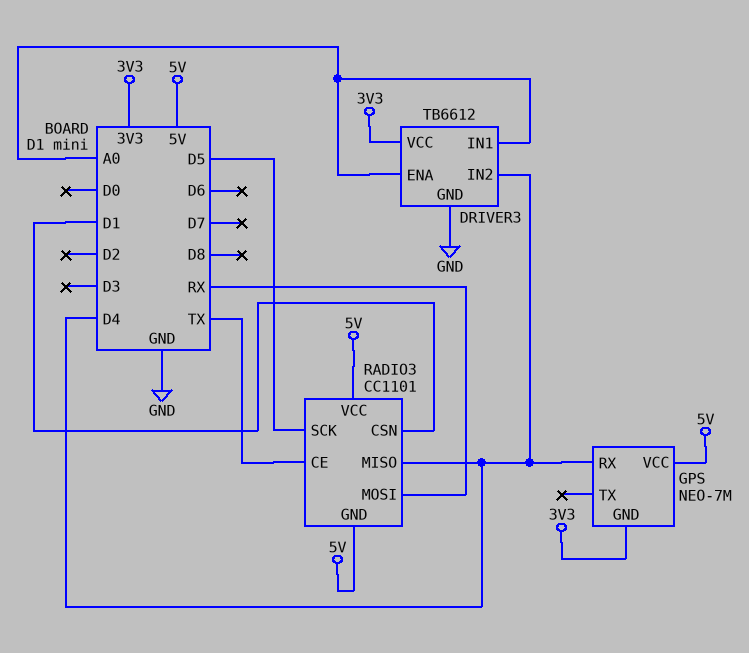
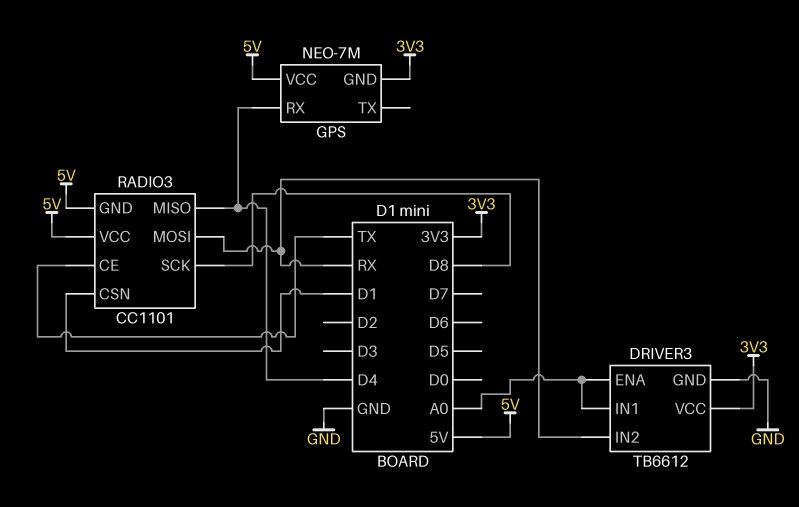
DRIVER3 pin IN2: D4 -> RX
RADIO3 pin SCK: D5 -> D8

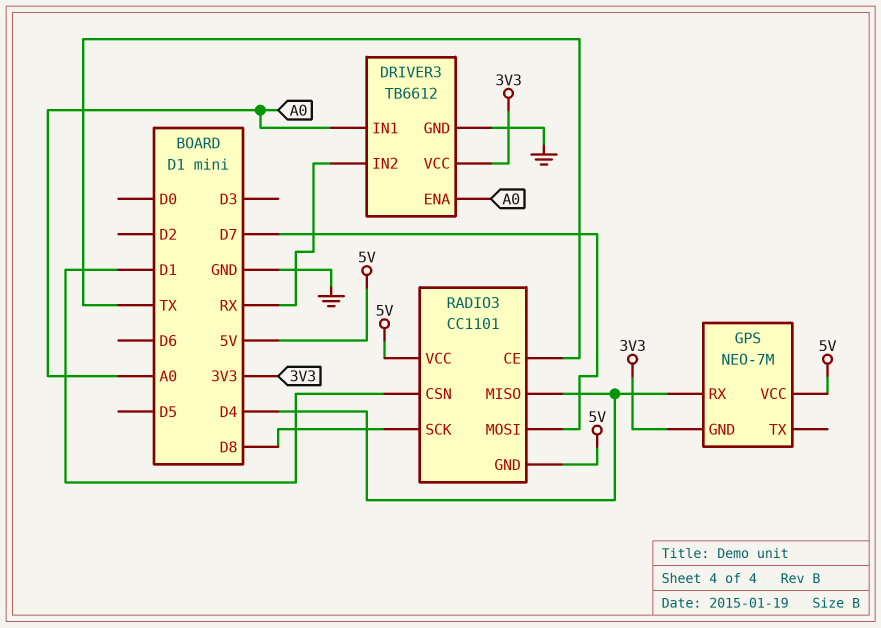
RADIO3 pin MOSI: RX -> D7

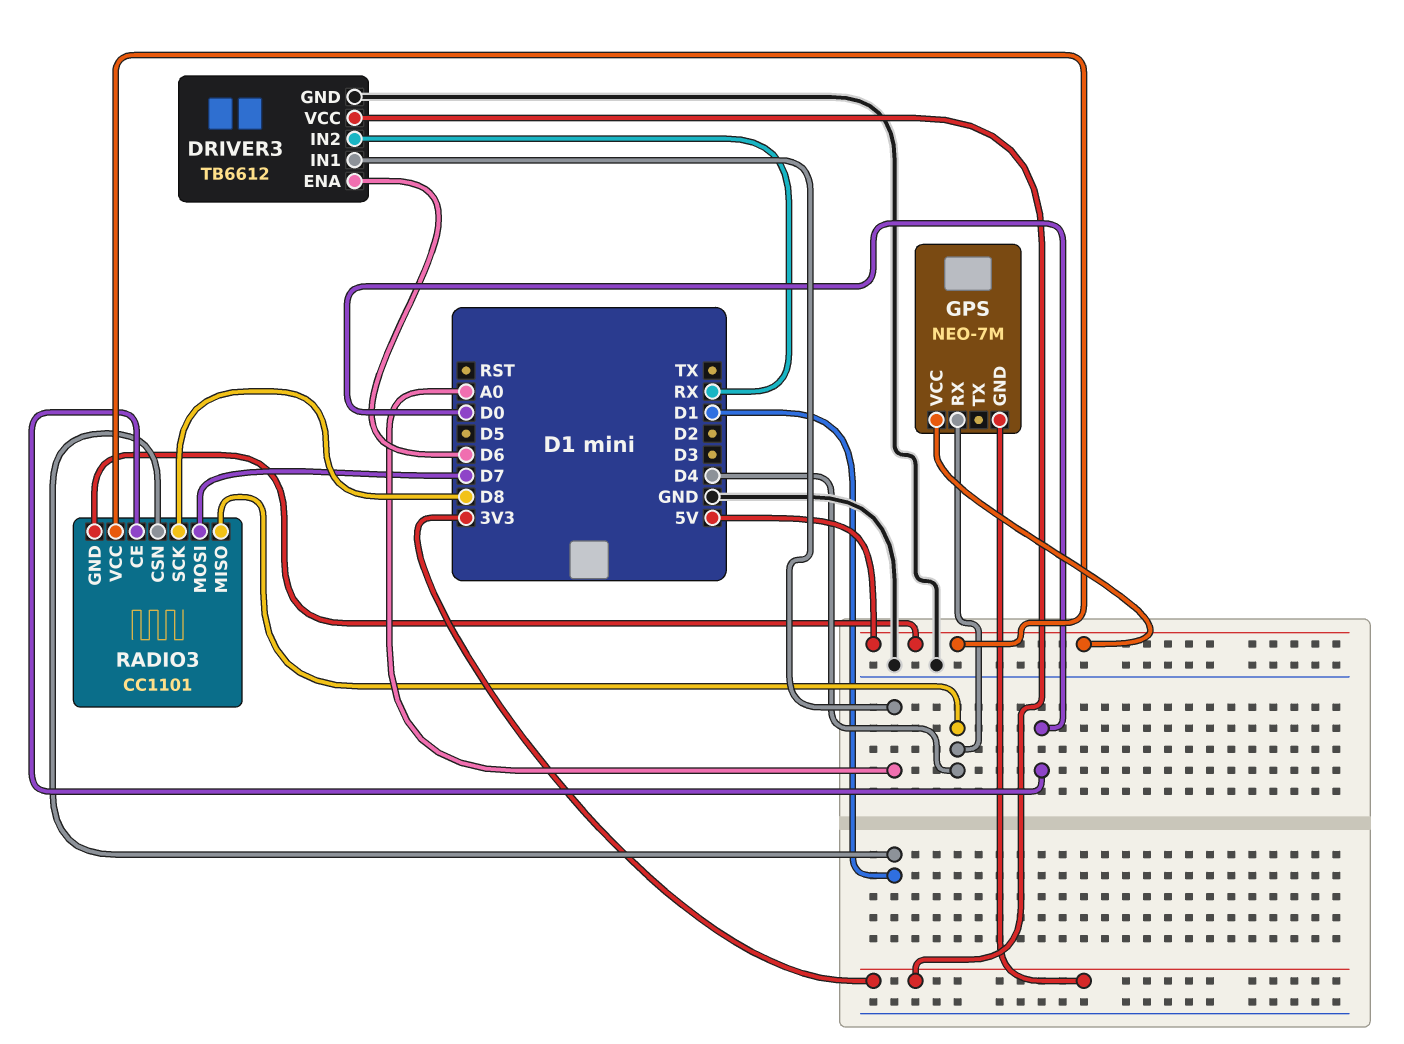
DRIVER3 pin ENA: A0 -> D6
RADIO3 pin CE: TX -> D0

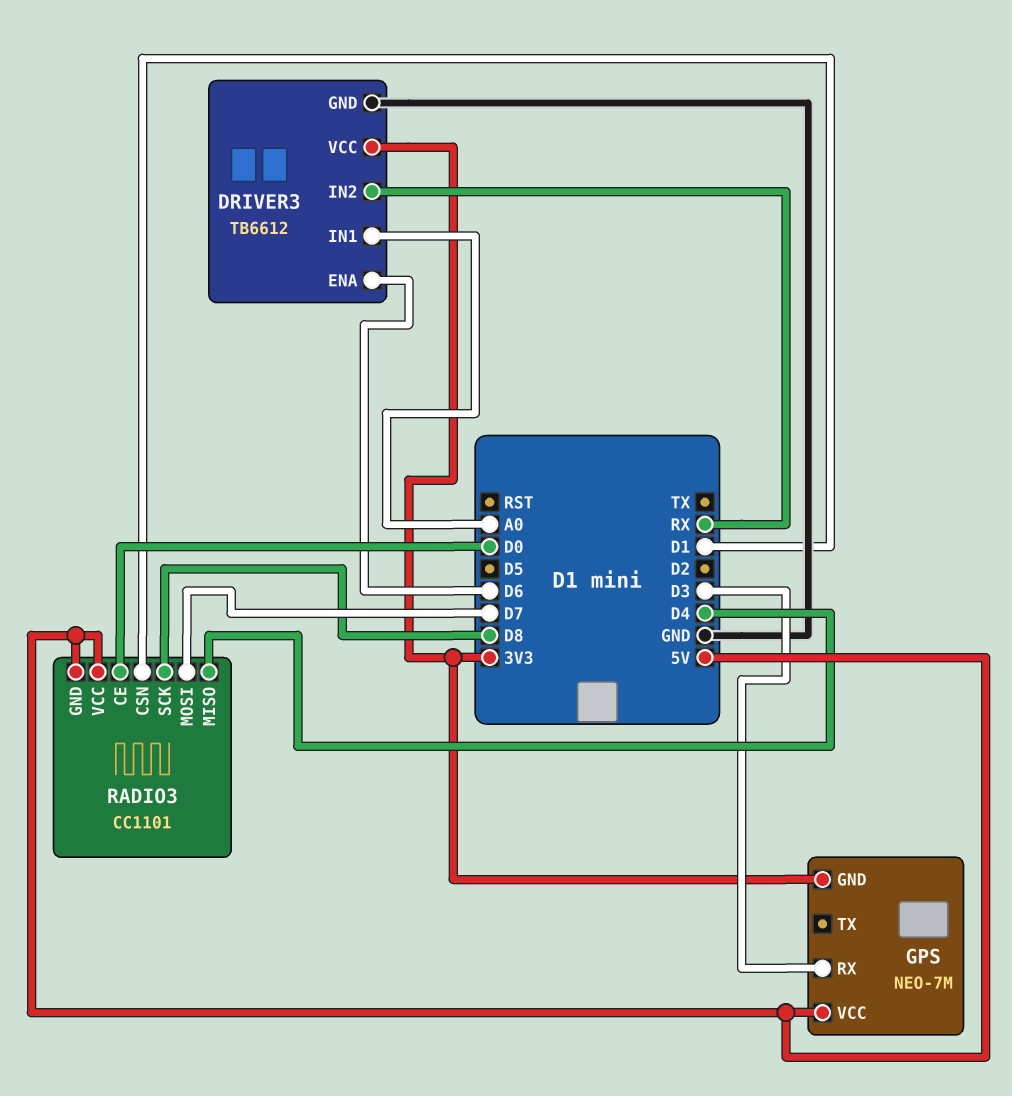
GPS pin RX: D4 -> D3

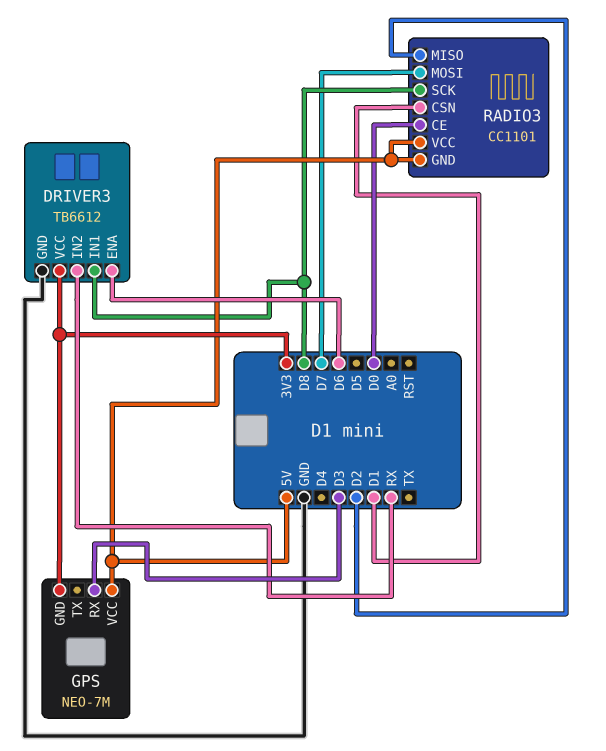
DRIVER3 pin IN1: A0 -> D8
RADIO3 pin MISO: D4 -> D2

